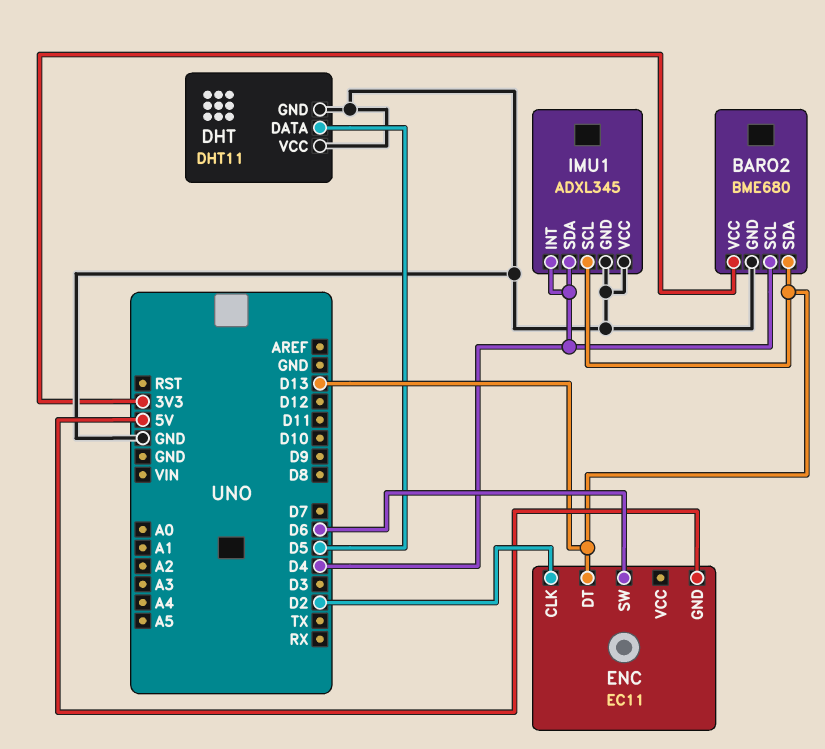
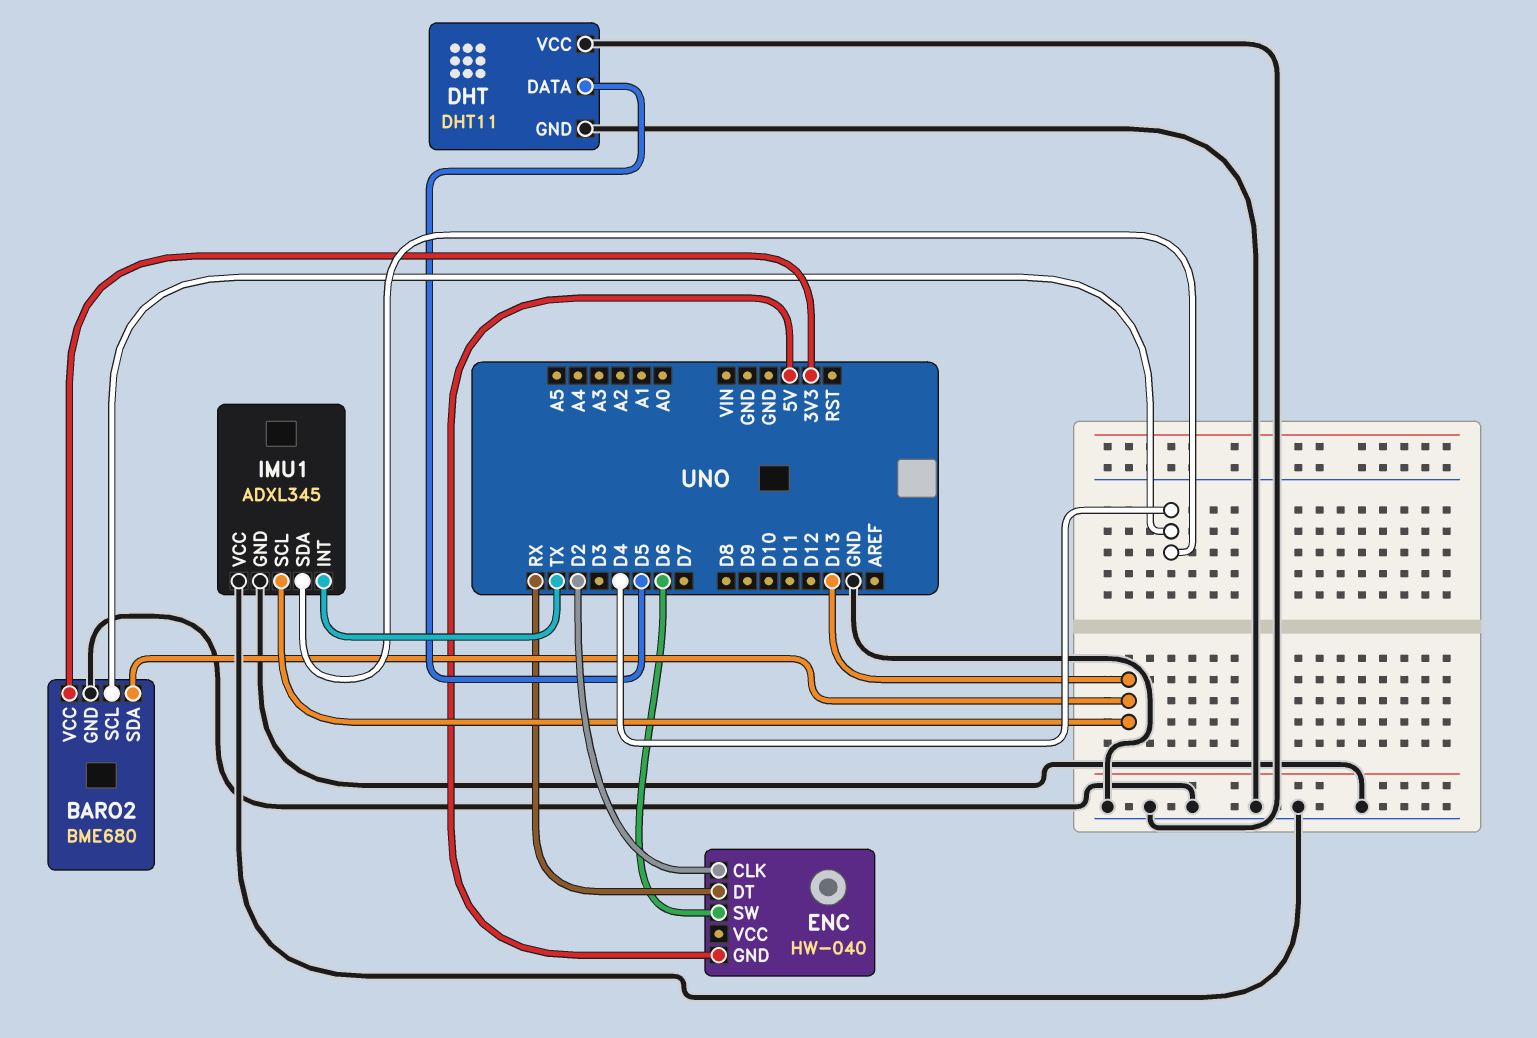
ENC: EC11 -> HW-040
ENC pin DT: D13 -> RX
IMU1 pin INT: D4 -> TX

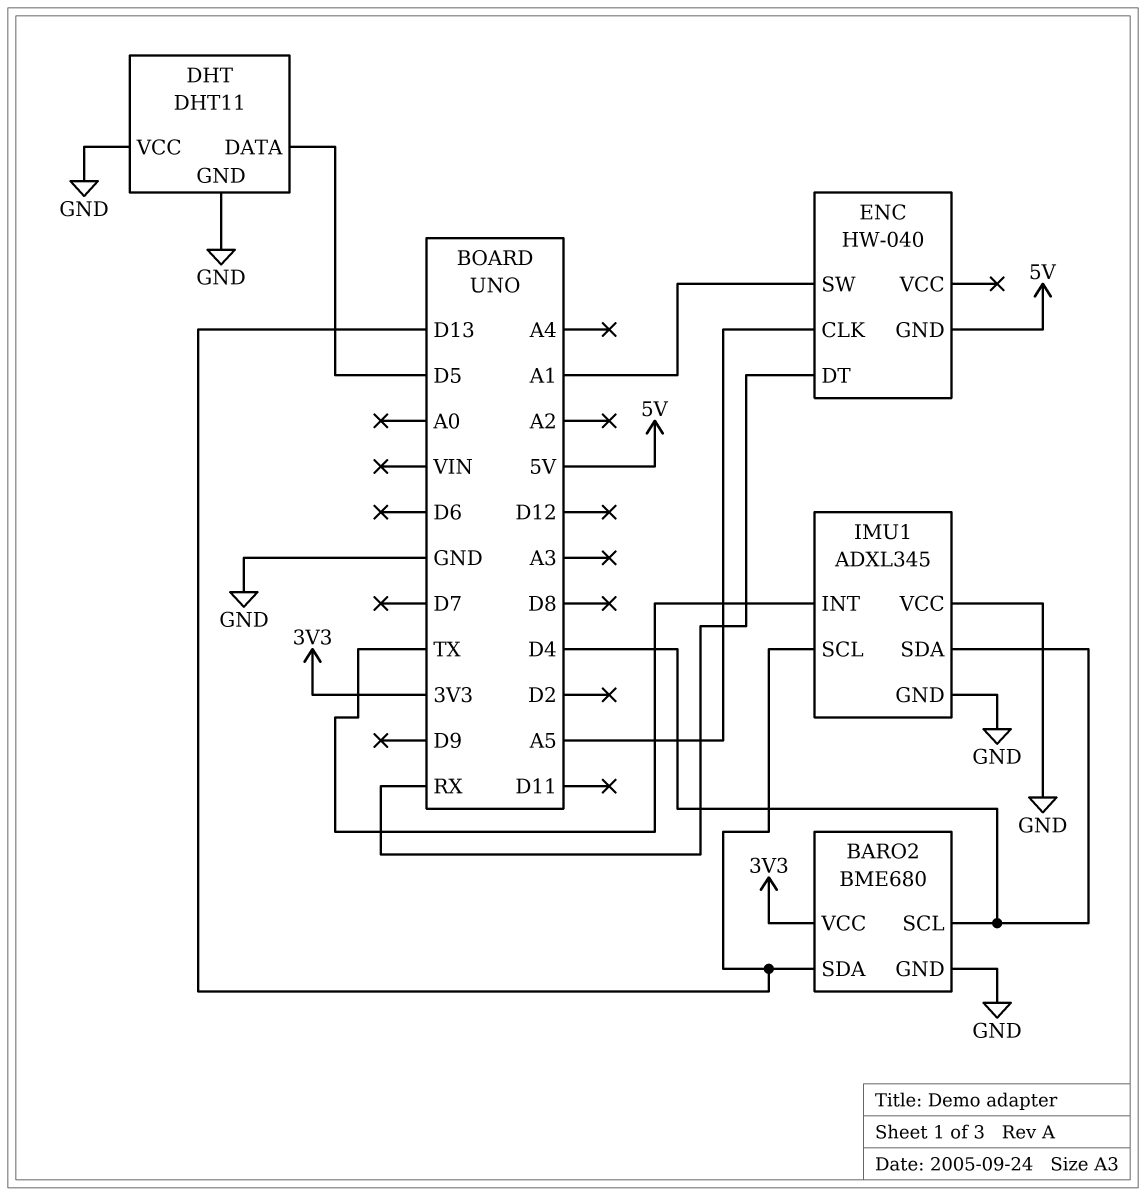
ENC pin CLK: D2 -> A5
ENC pin SW: D6 -> A1

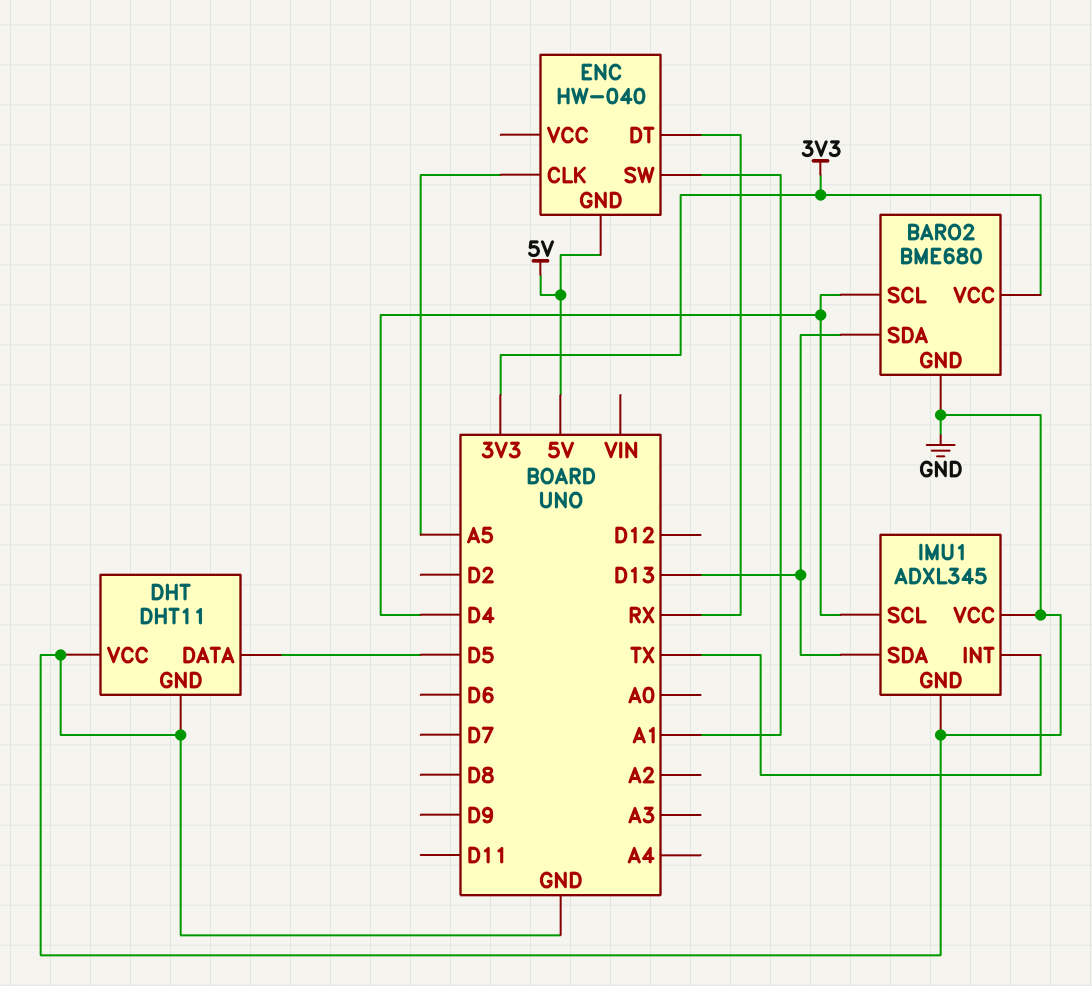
IMU1 pin SCL: D13 -> D4
IMU1 pin SDA: D4 -> D13

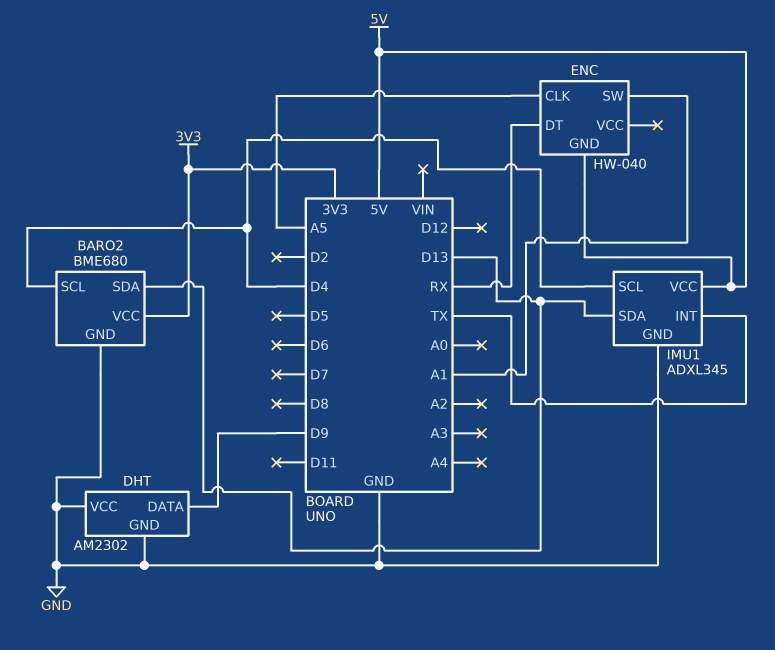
DHT: DHT11 -> AM2302
DHT pin DATA: D5 -> D9
IMU1 pin VCC: GND -> 5V

